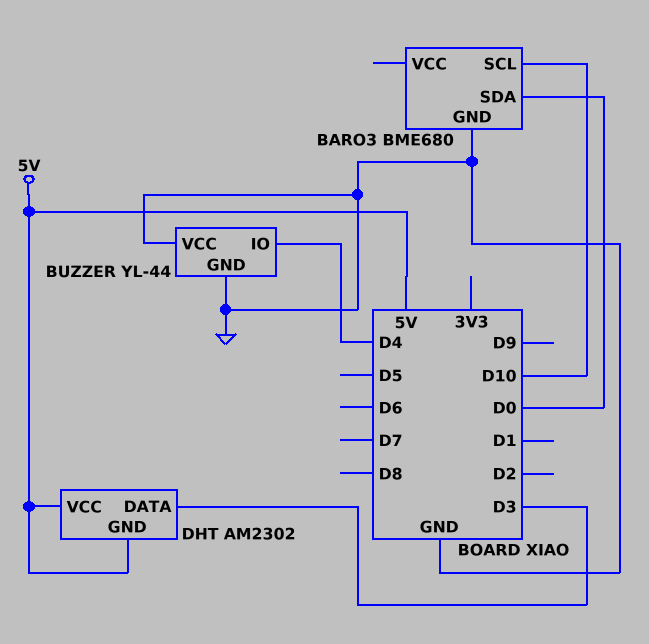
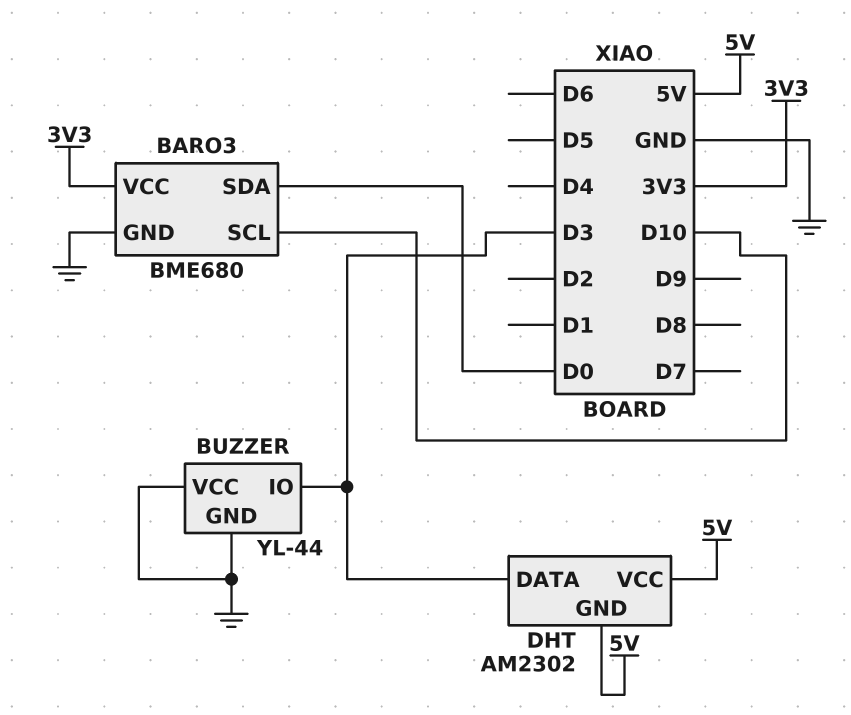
BARO3 pin VCC: none -> 3V3
BUZZER pin IO: D4 -> D3

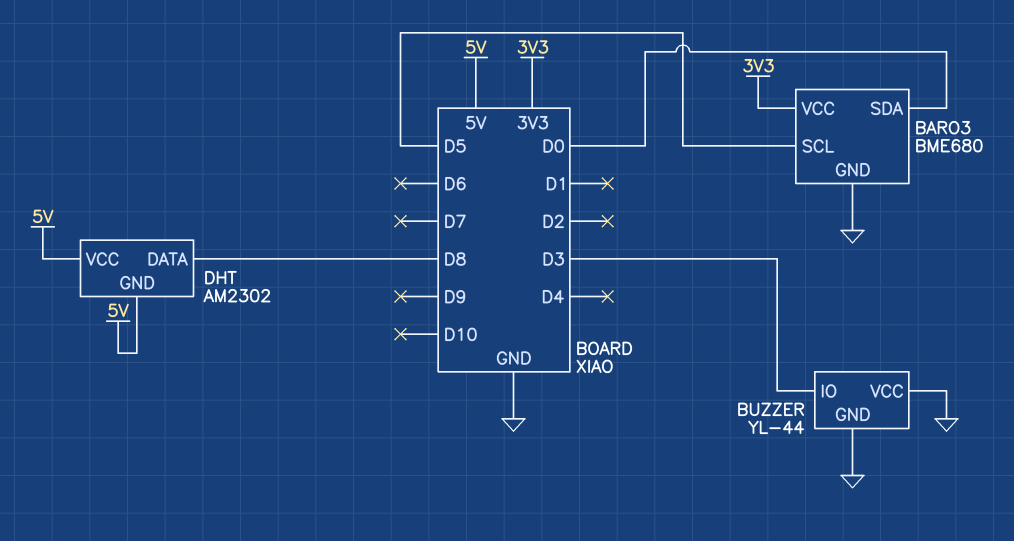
BARO3 pin SCL: D10 -> D5
DHT pin DATA: D3 -> D8

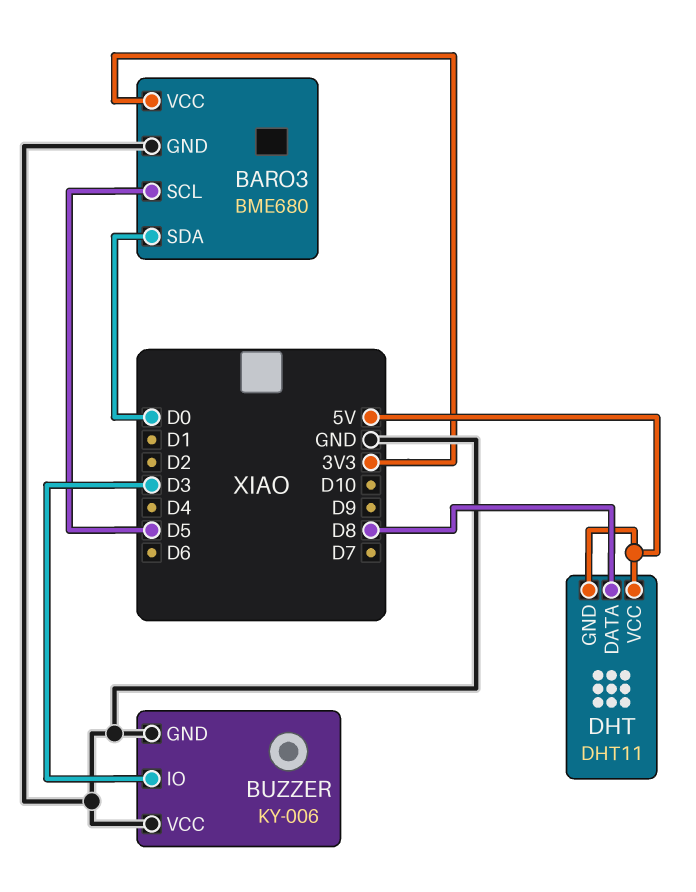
BUZZER: YL-44 -> KY-006
DHT: AM2302 -> DHT11

